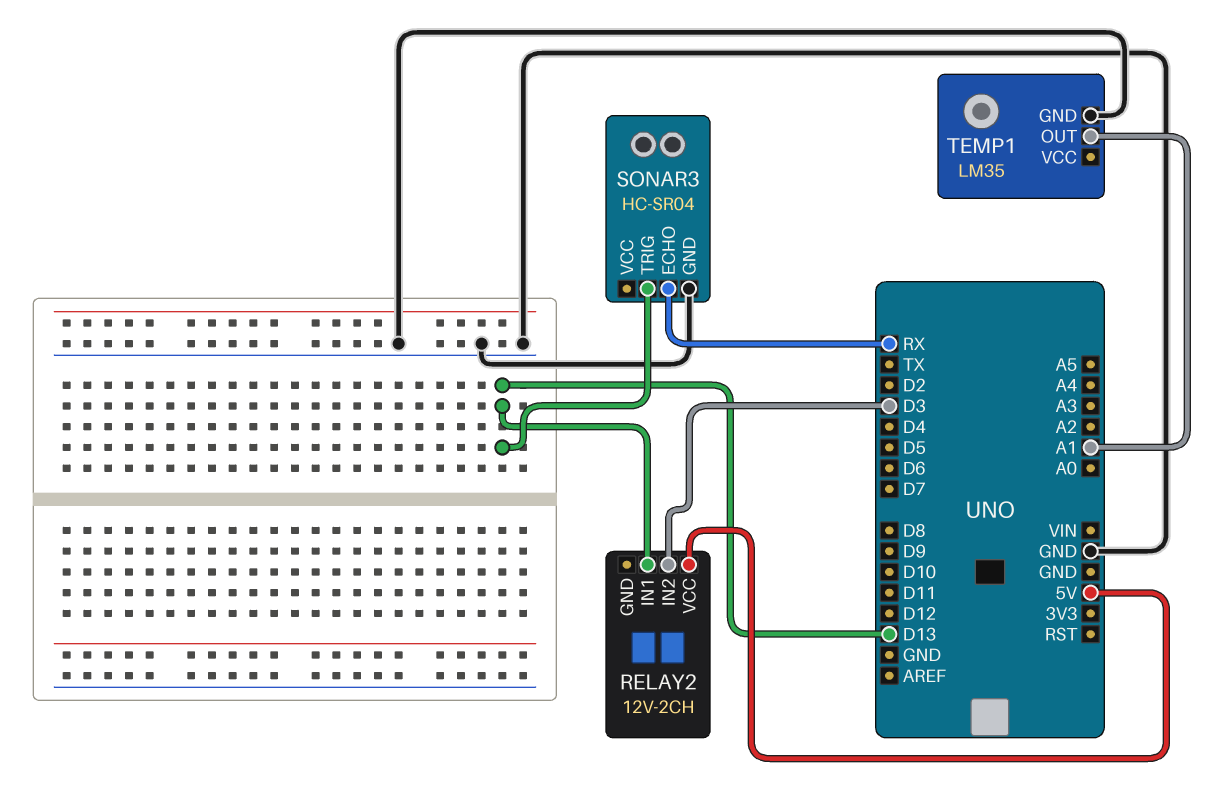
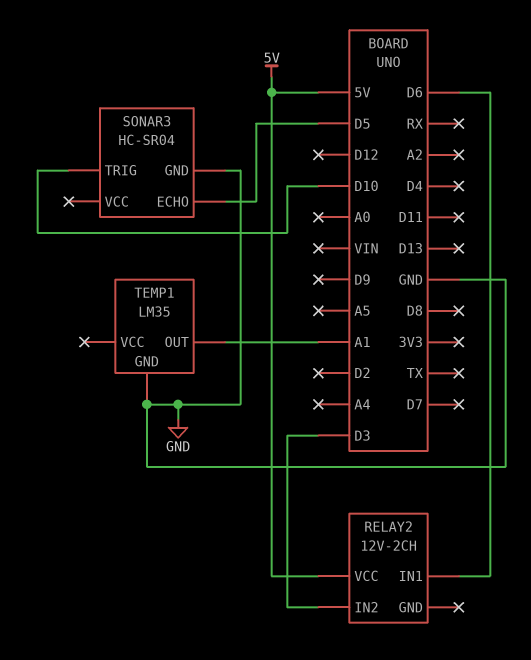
RELAY2 pin IN1: D13 -> D6
SONAR3 pin ECHO: RX -> D5
SONAR3 pin TRIG: D13 -> D10

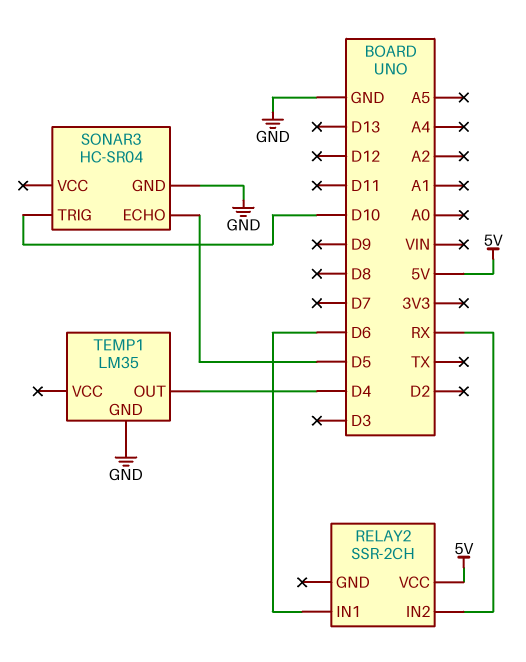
RELAY2: 12V-2CH -> SSR-2CH
RELAY2 pin IN2: D3 -> RX
TEMP1 pin OUT: A1 -> D4

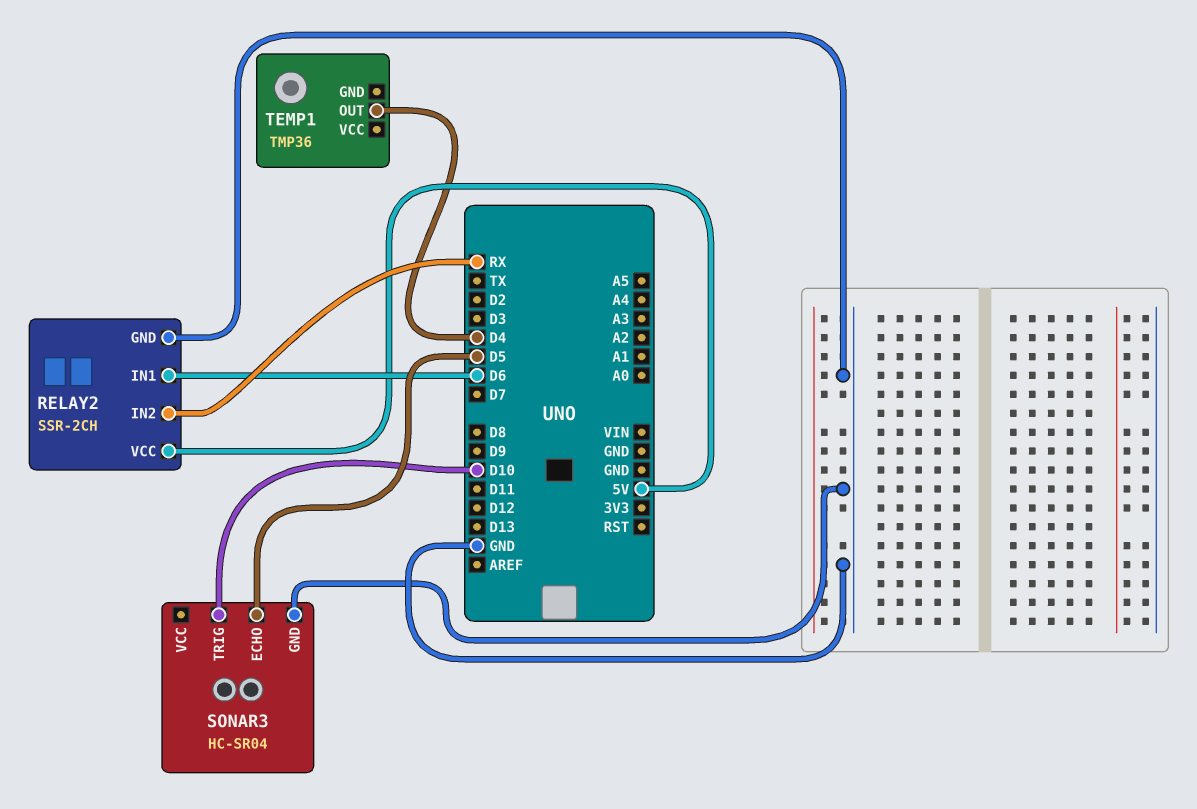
RELAY2 pin GND: none -> GND
TEMP1: LM35 -> TMP36
TEMP1 pin GND: GND -> none

